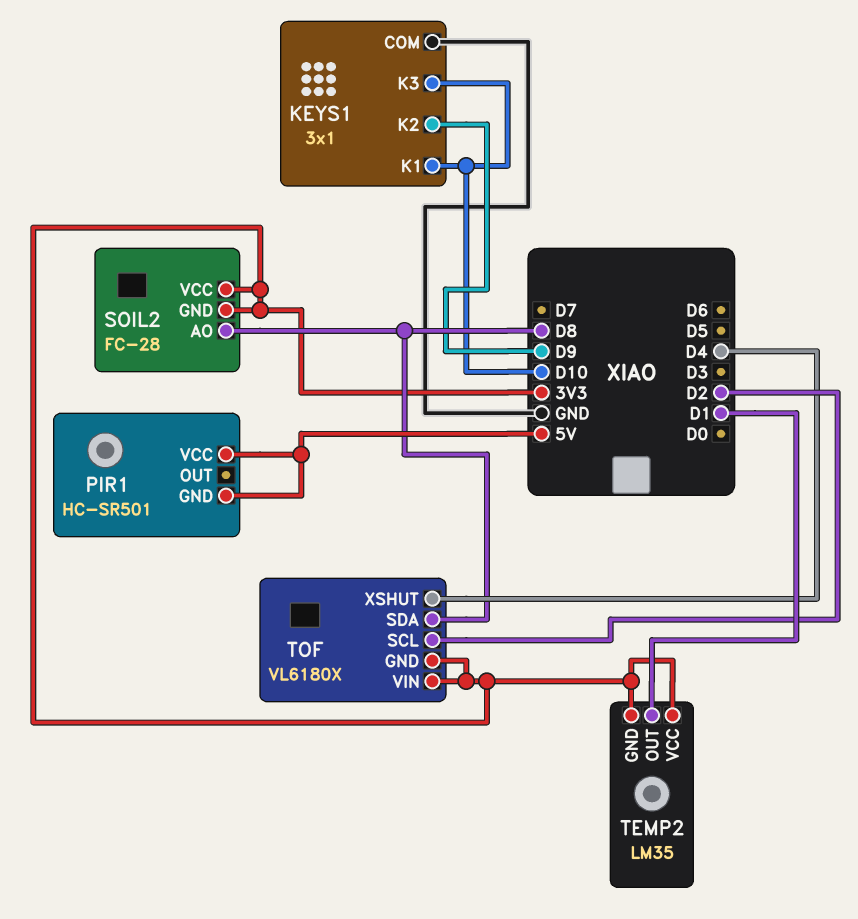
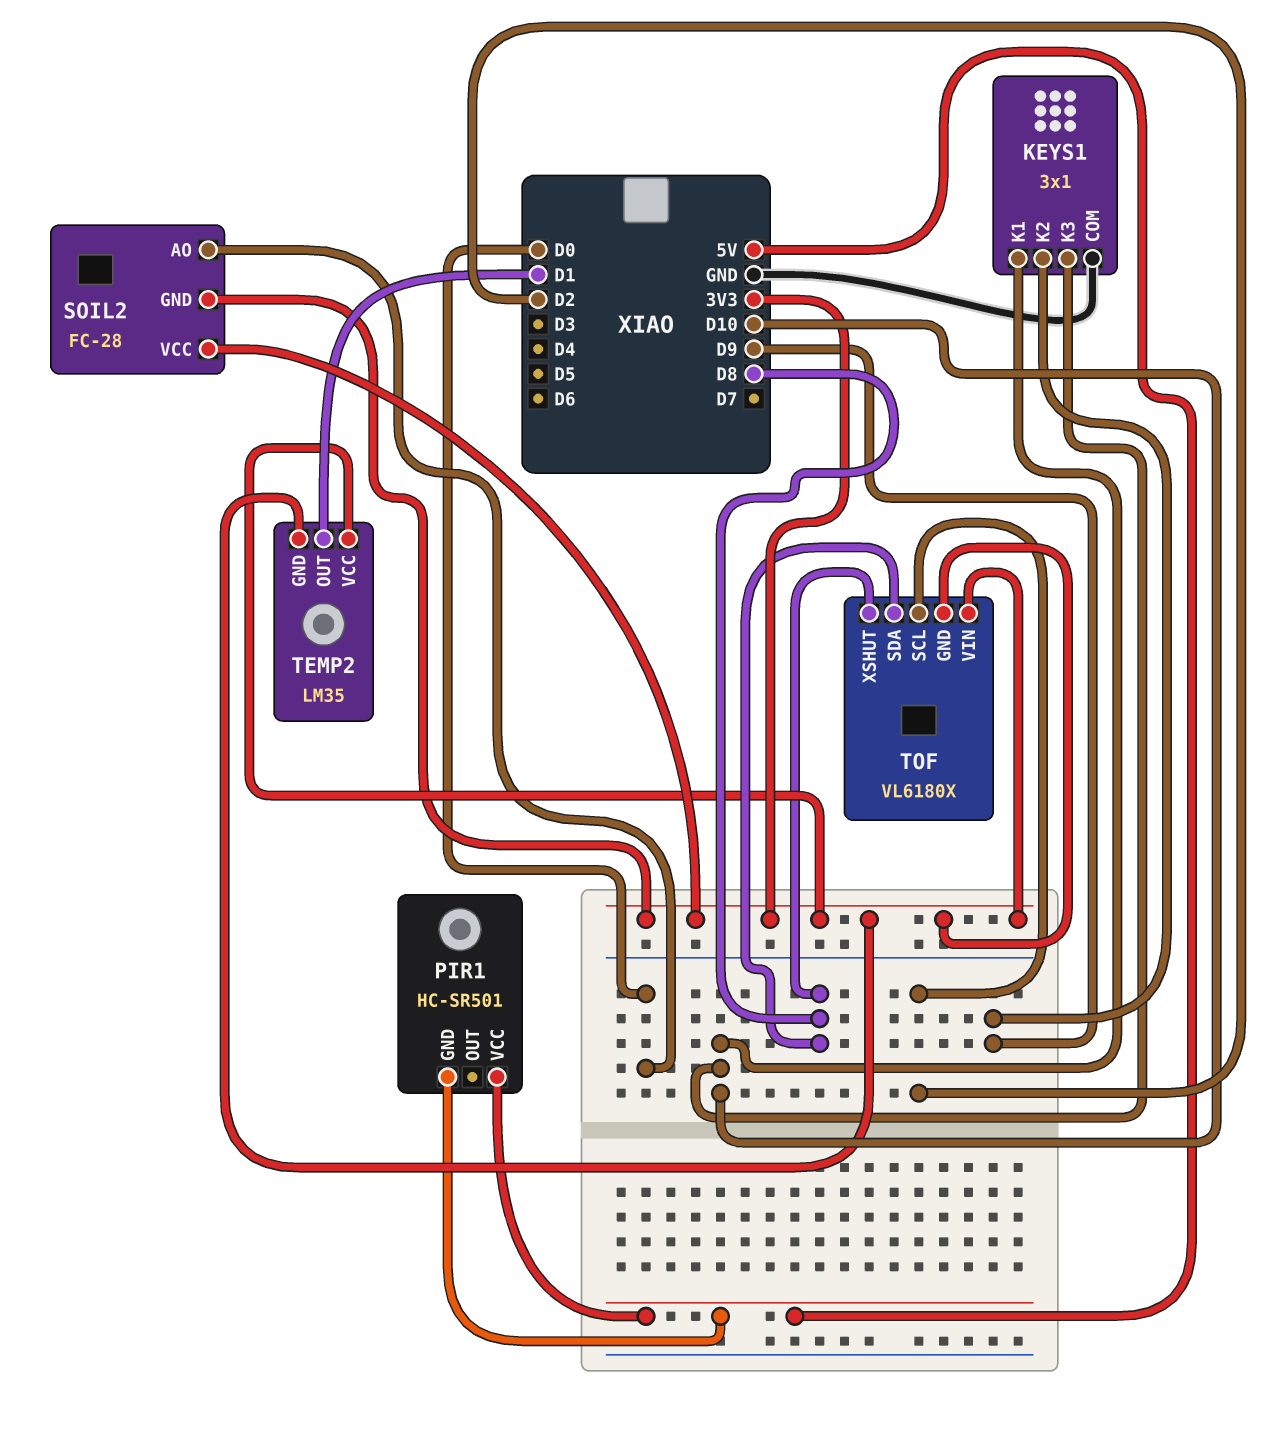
SOIL2 pin AO: D8 -> D0
TOF pin XSHUT: D4 -> D8

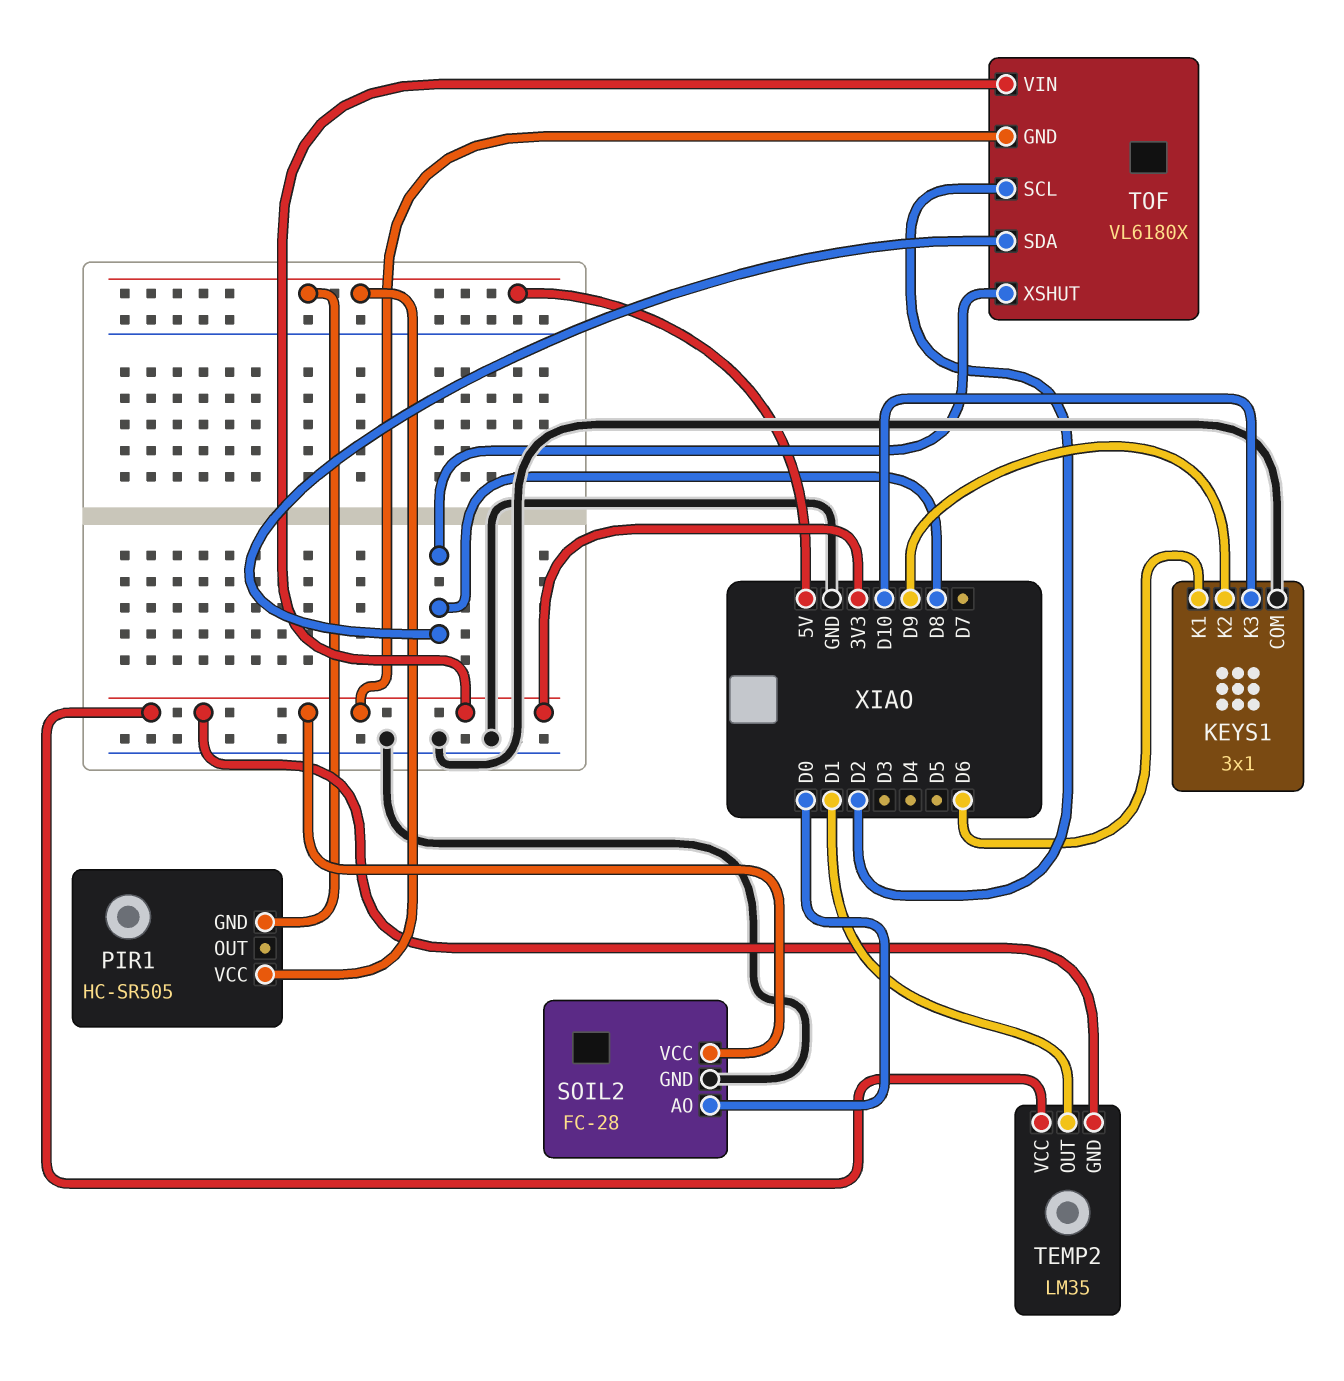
KEYS1 pin K1: D10 -> D6
PIR1: HC-SR501 -> HC-SR505
SOIL2 pin GND: 3V3 -> GND

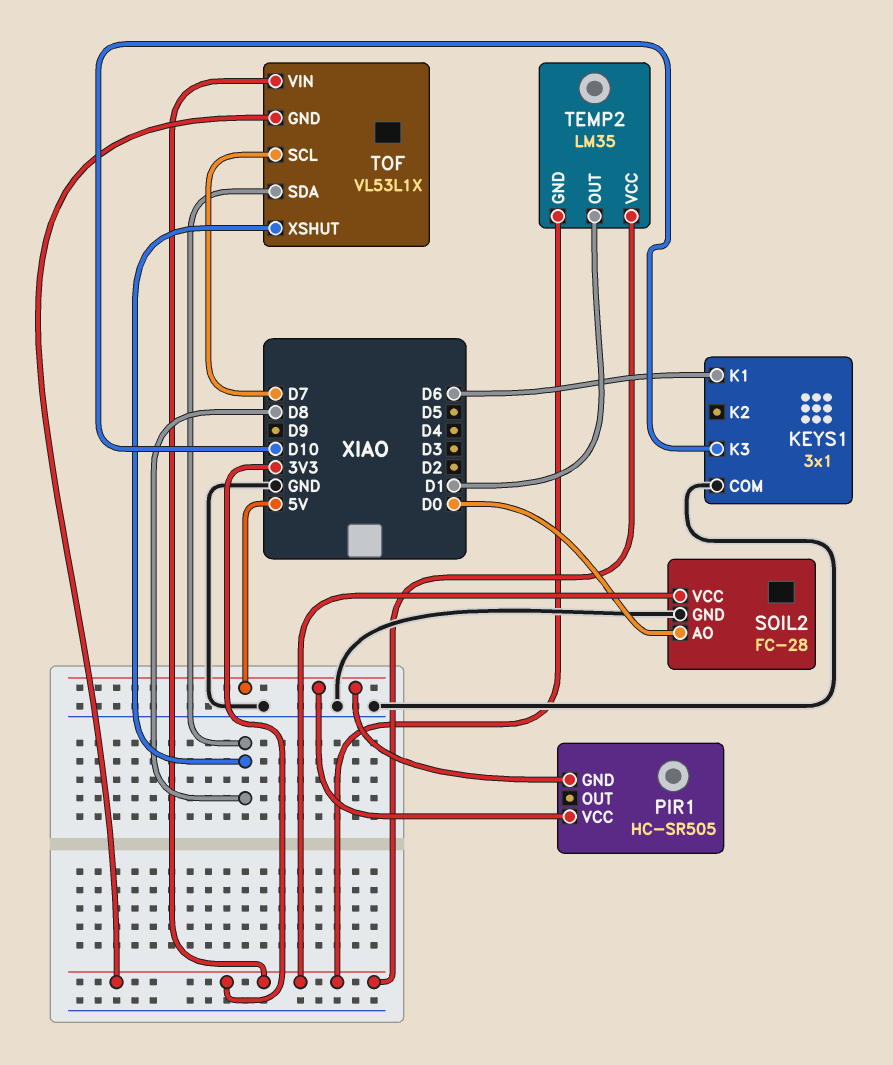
KEYS1 pin K2: D9 -> none
TOF: VL6180X -> VL53L1X
TOF pin SCL: D2 -> D7

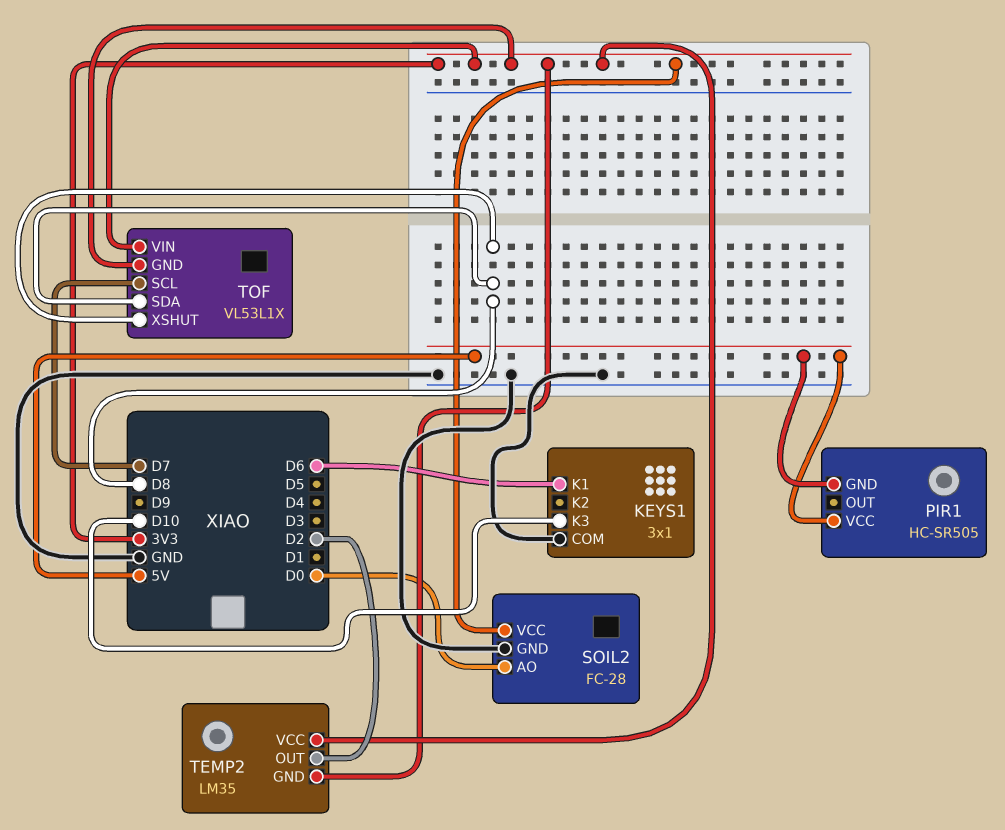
TEMP2 pin OUT: D1 -> D2

